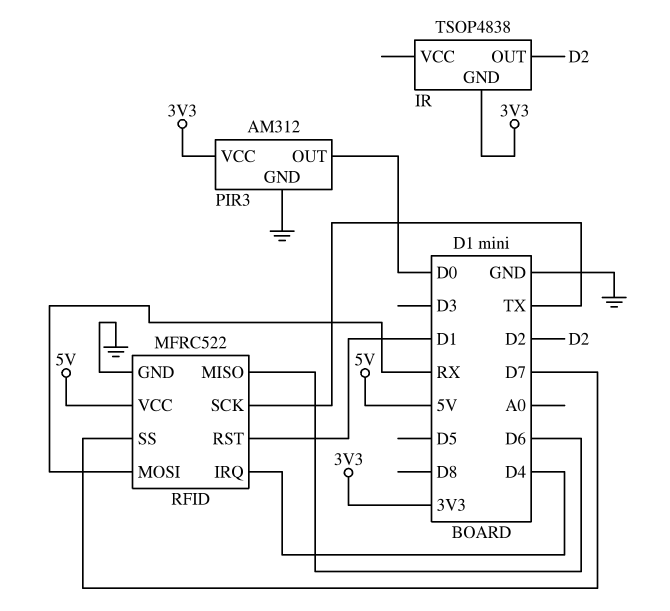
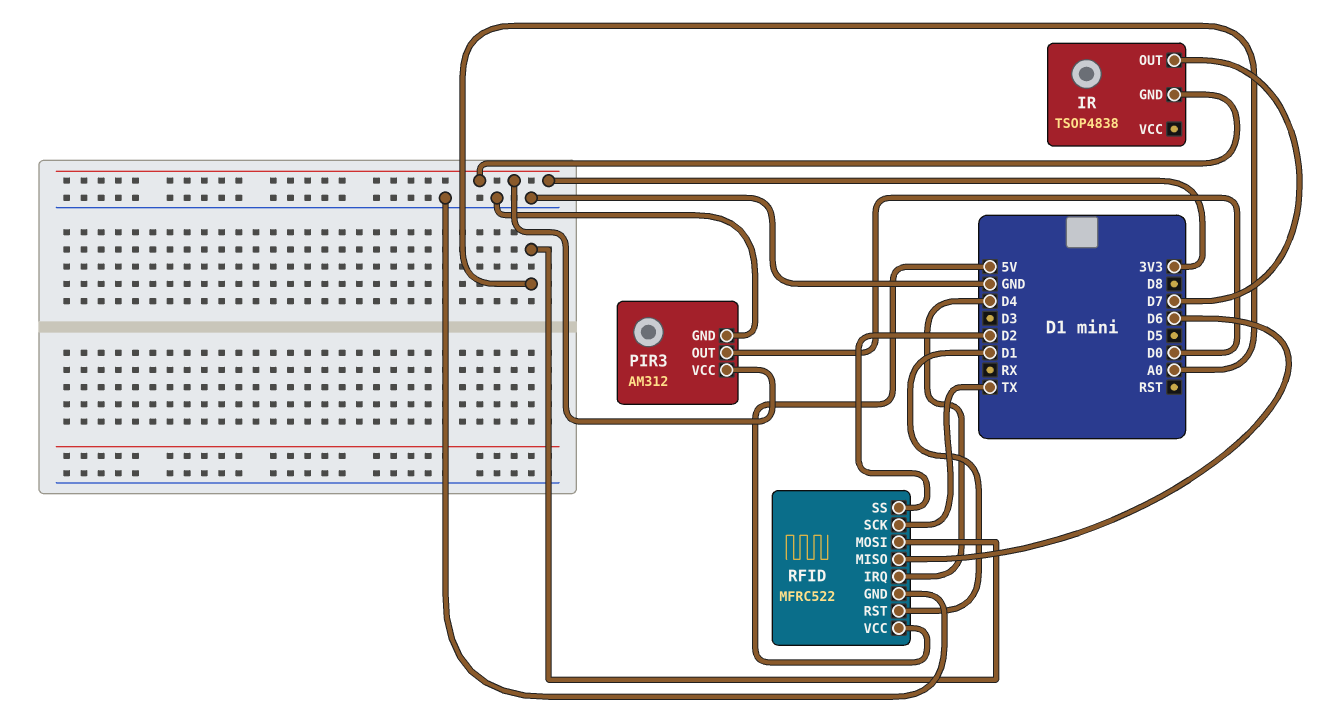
IR pin OUT: D2 -> D7
RFID pin MOSI: RX -> A0
RFID pin SS: D7 -> D2

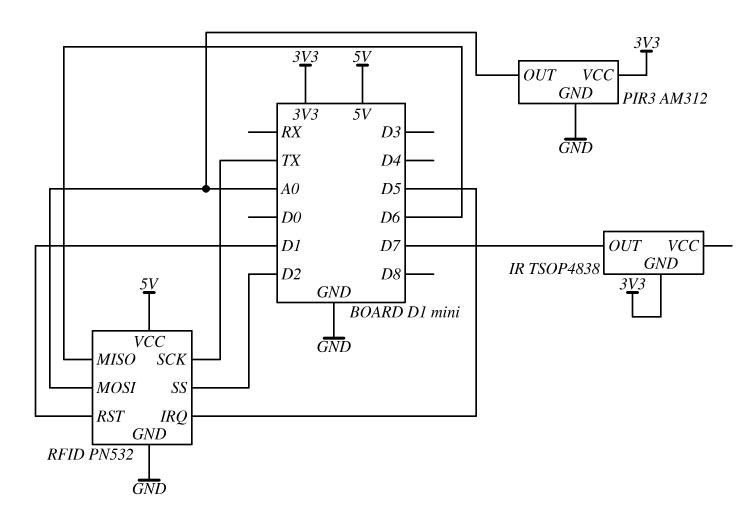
PIR3 pin OUT: D0 -> A0
RFID: MFRC522 -> PN532
RFID pin IRQ: D4 -> D5

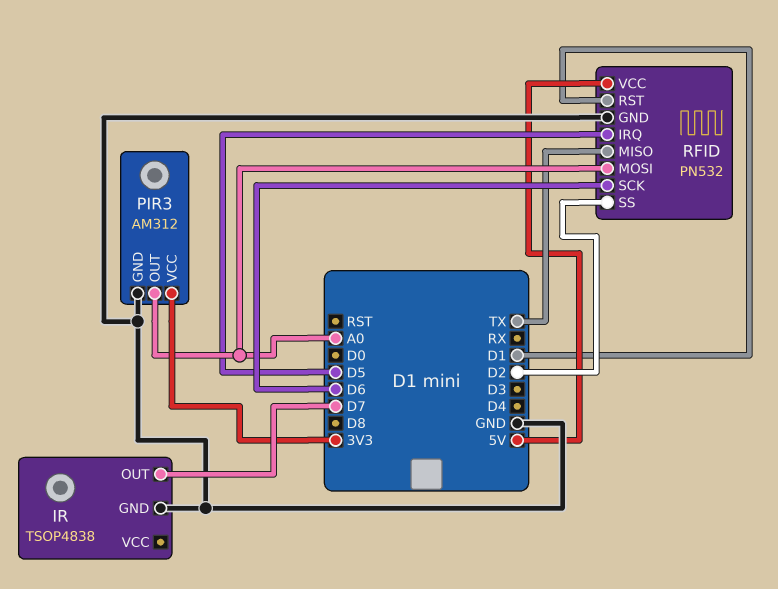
IR pin GND: 3V3 -> GND
RFID pin MISO: D6 -> TX
RFID pin SCK: TX -> D6

